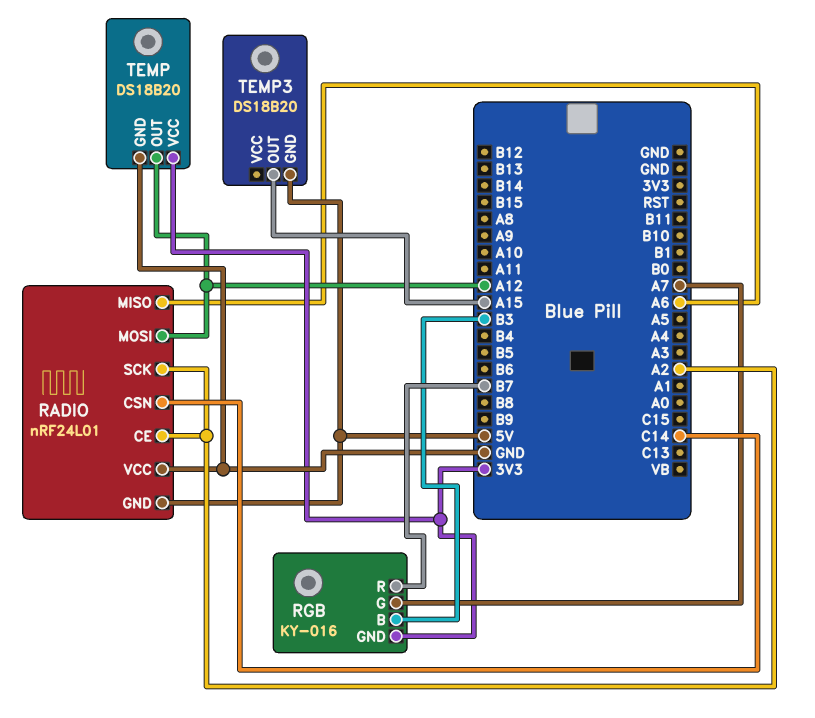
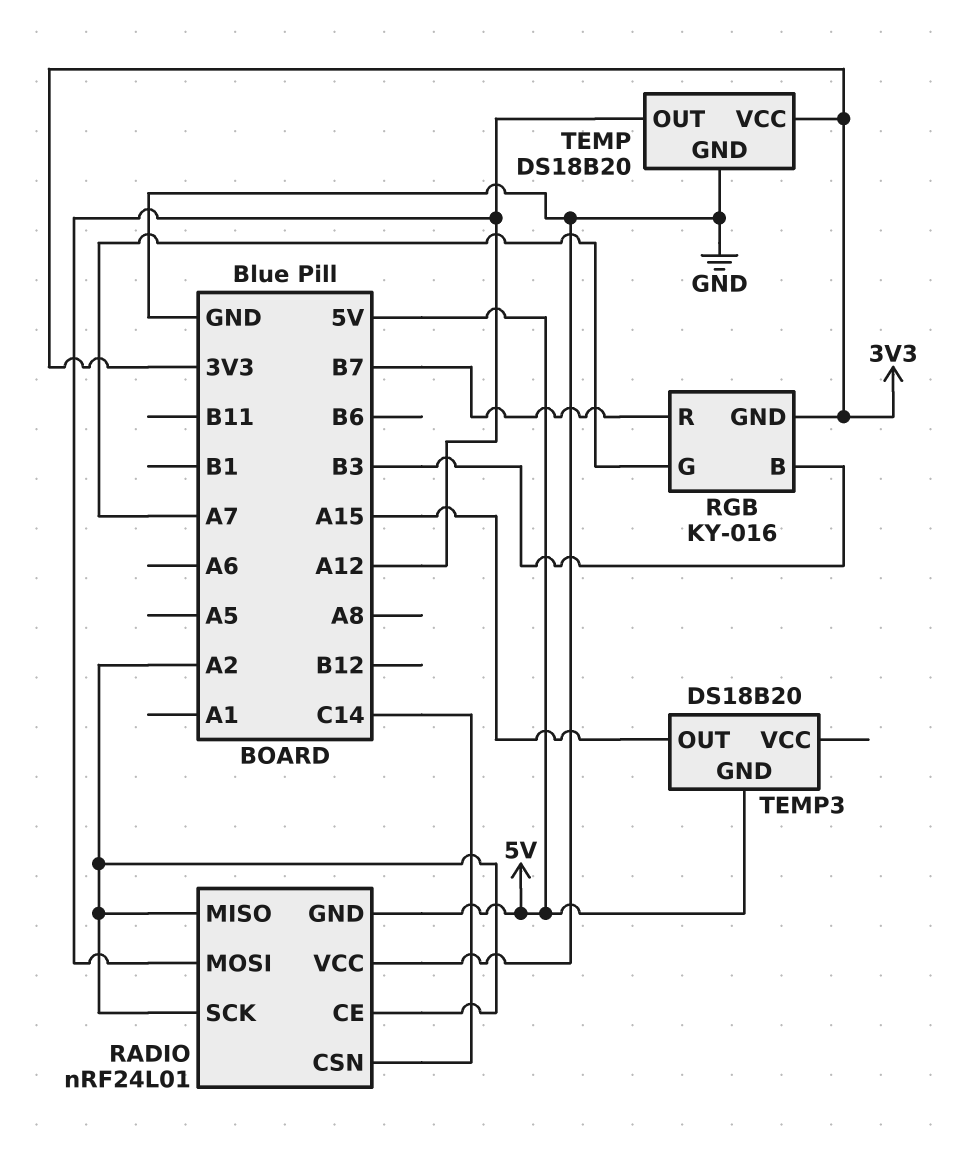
RADIO pin MISO: A6 -> A2

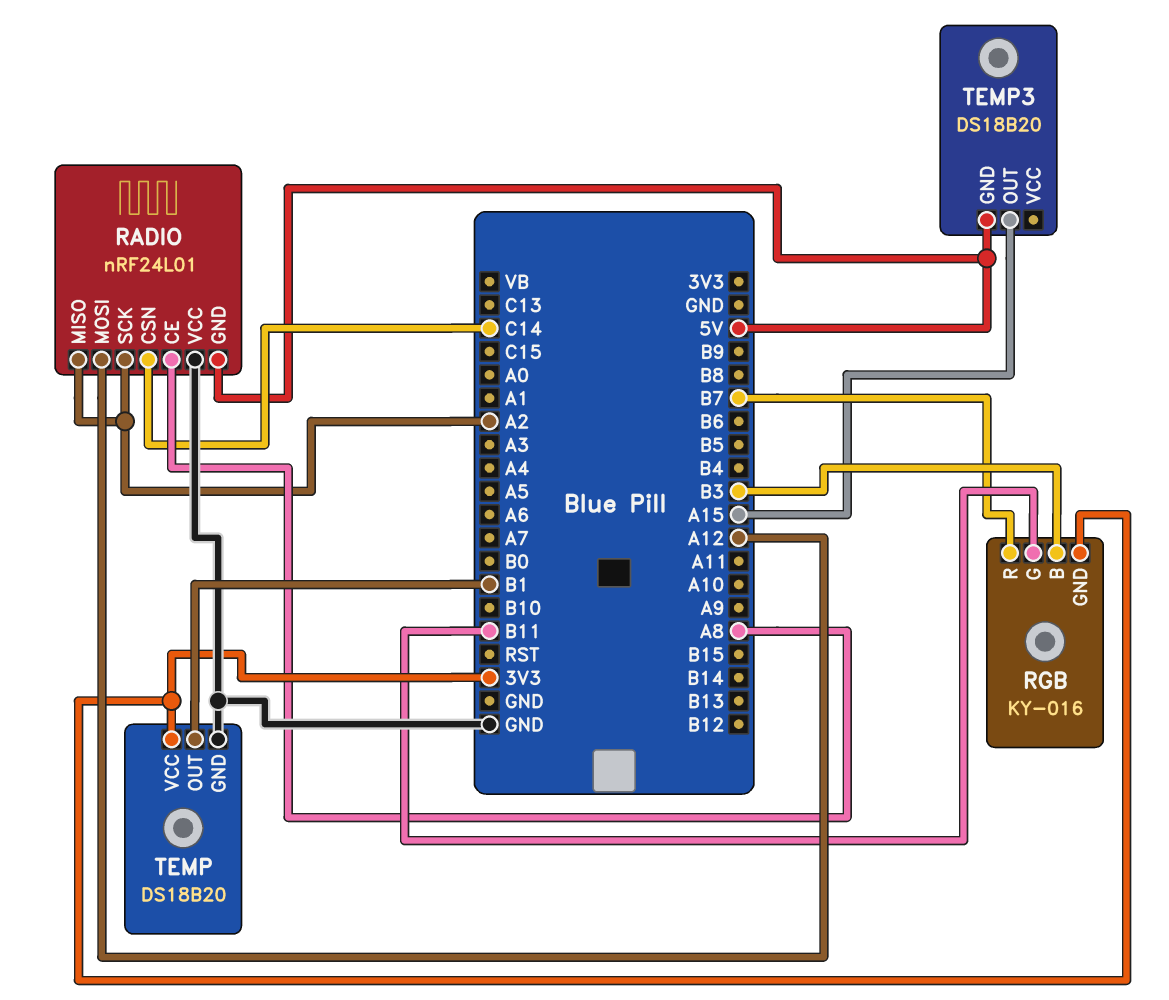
RADIO pin CE: A2 -> A8
RGB pin G: A7 -> B11
TEMP pin OUT: A12 -> B1

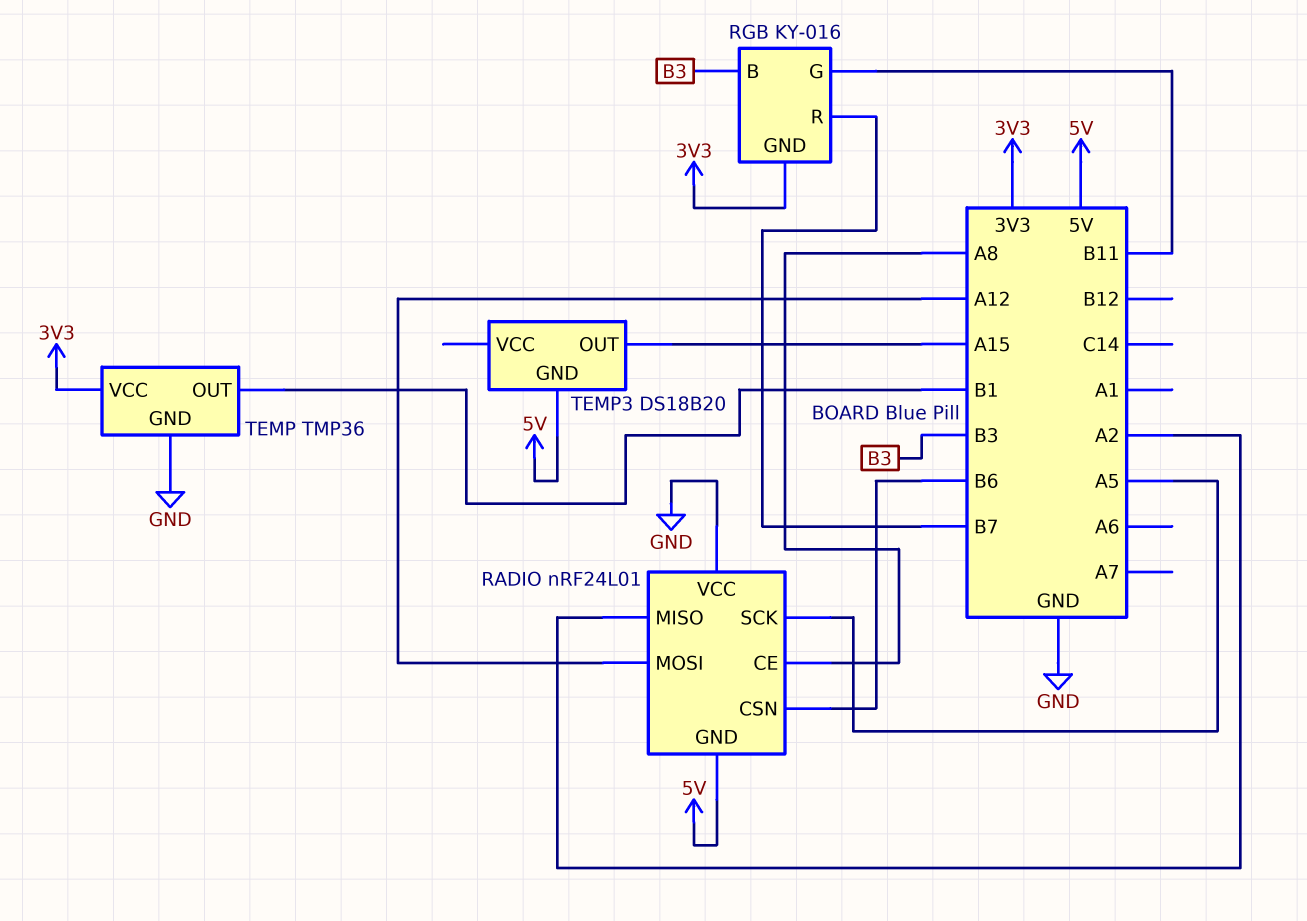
RADIO pin CSN: C14 -> B6
RADIO pin SCK: A2 -> A5
TEMP: DS18B20 -> TMP36

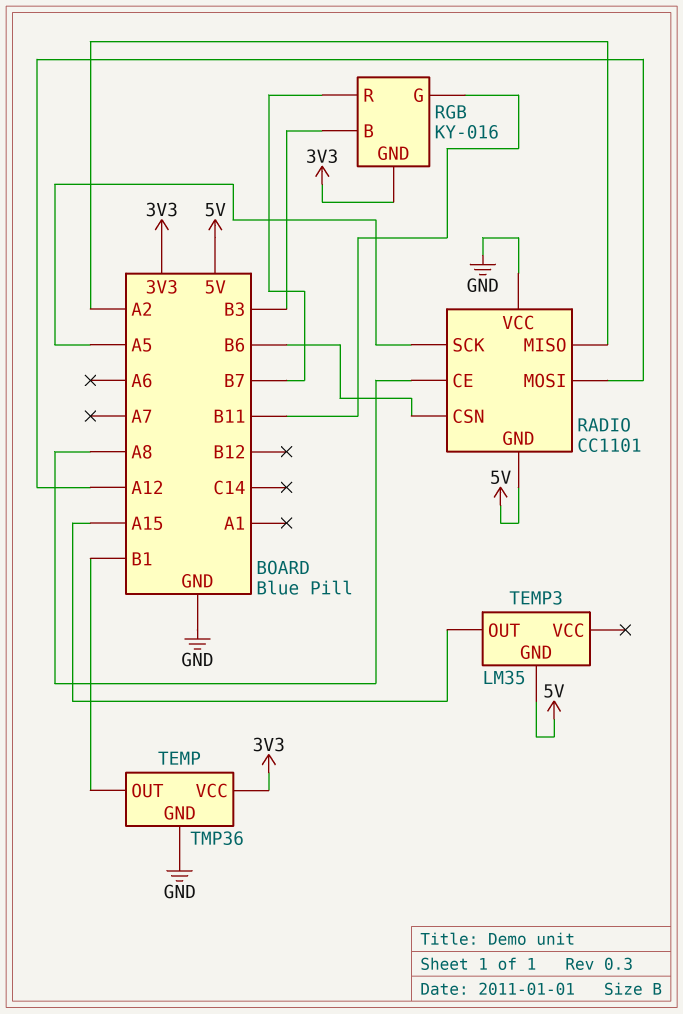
RADIO: nRF24L01 -> CC1101
TEMP3: DS18B20 -> LM35

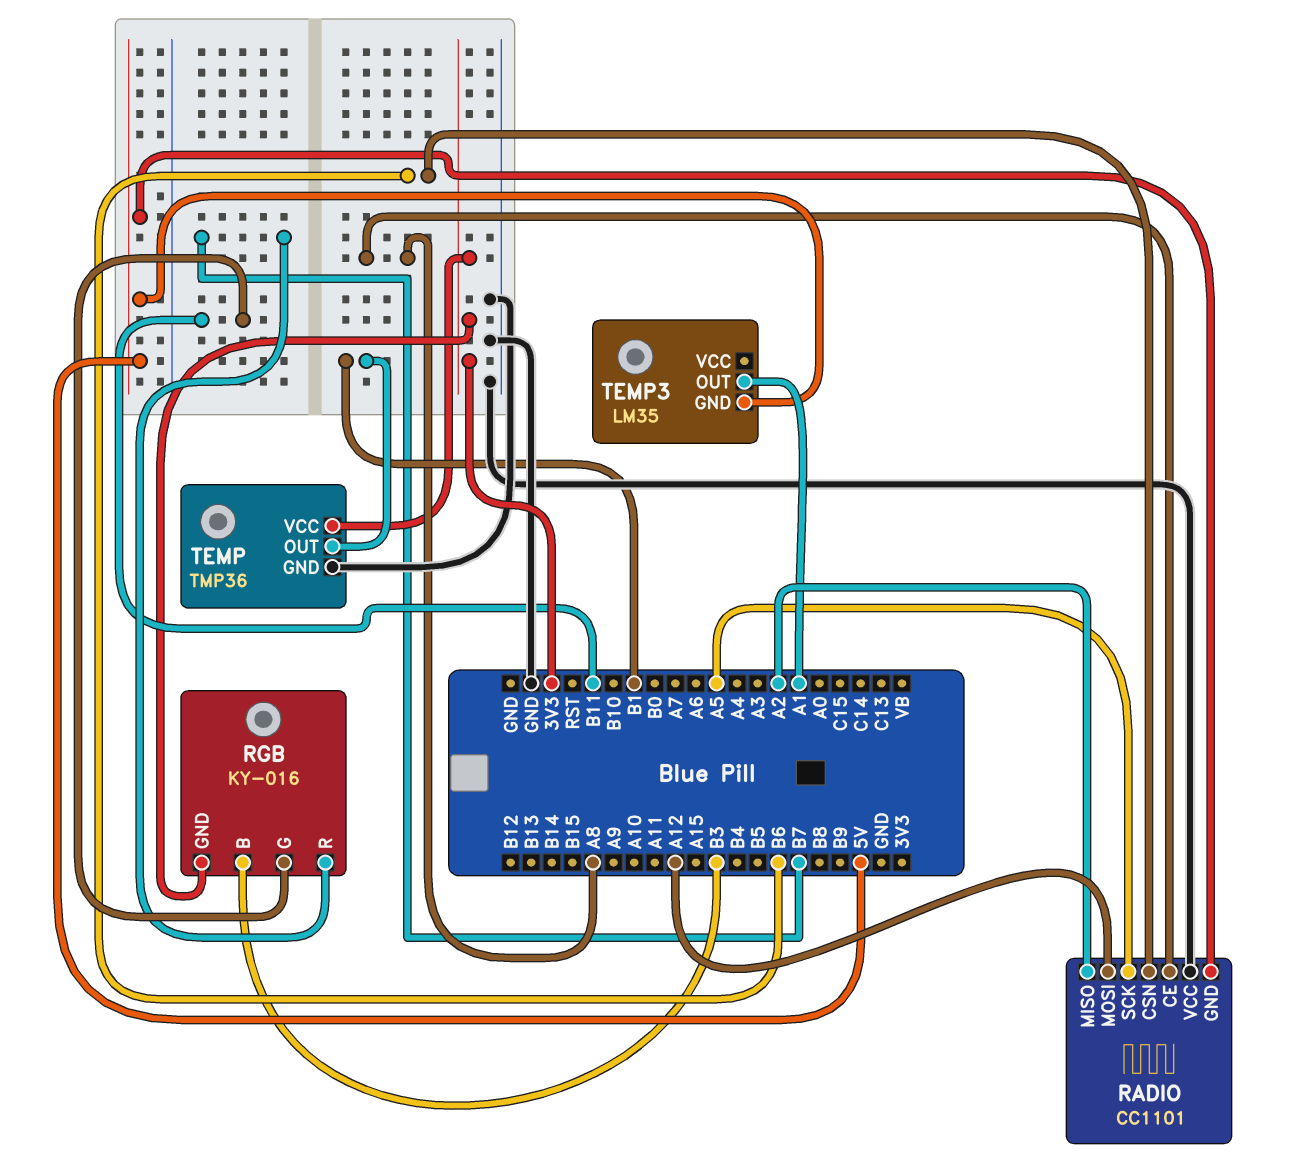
TEMP3 pin OUT: A15 -> A1

